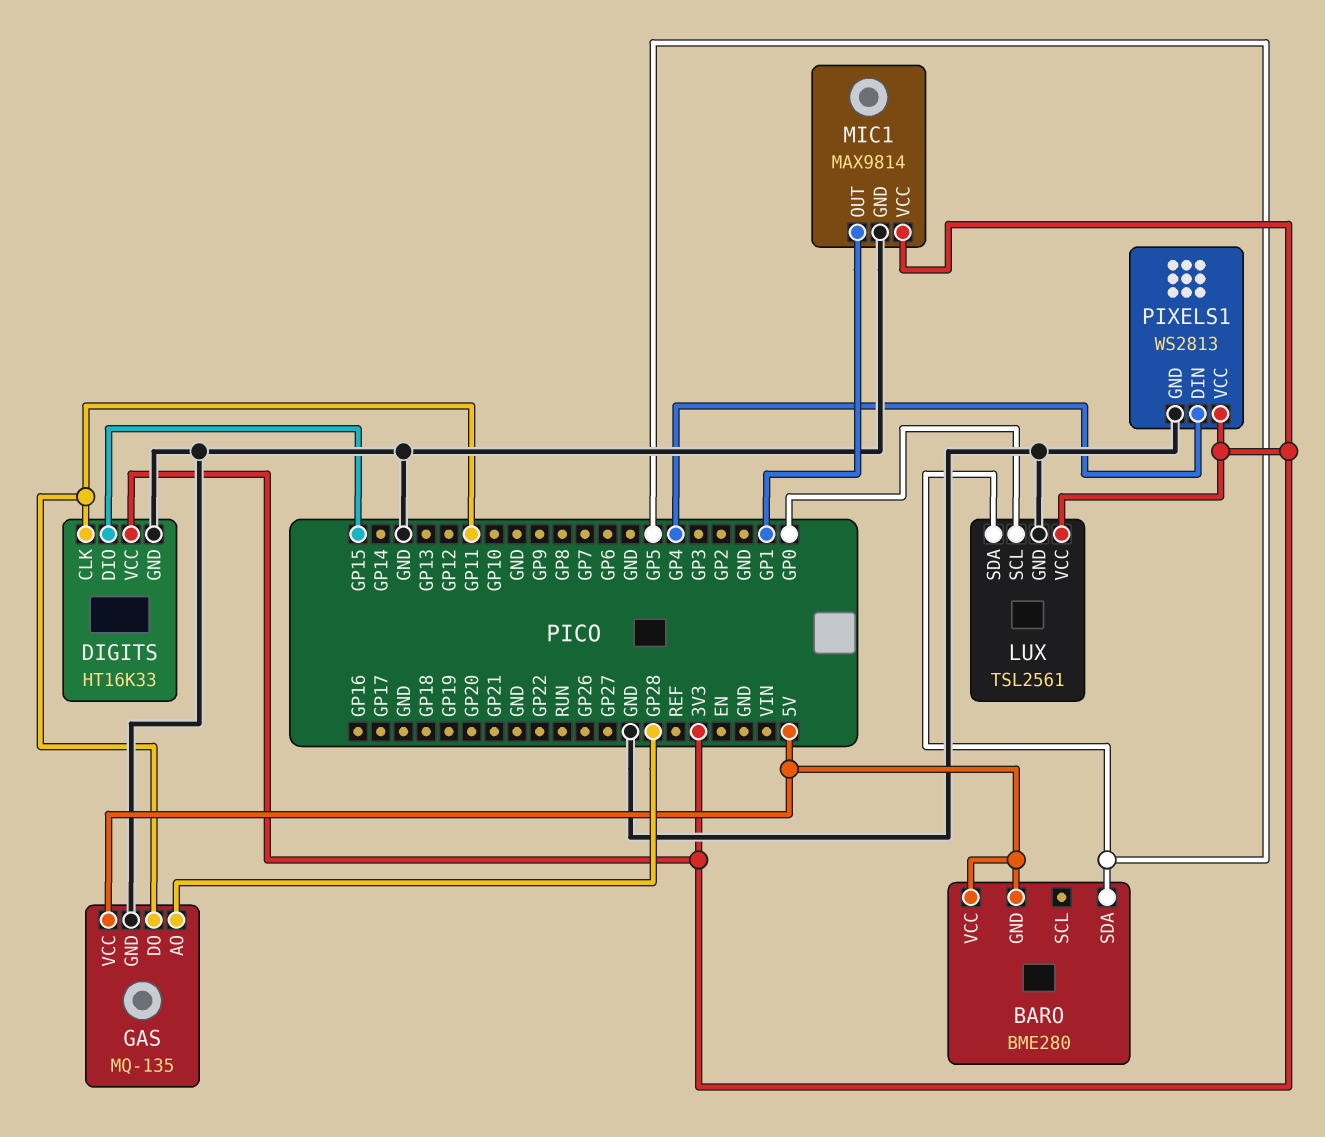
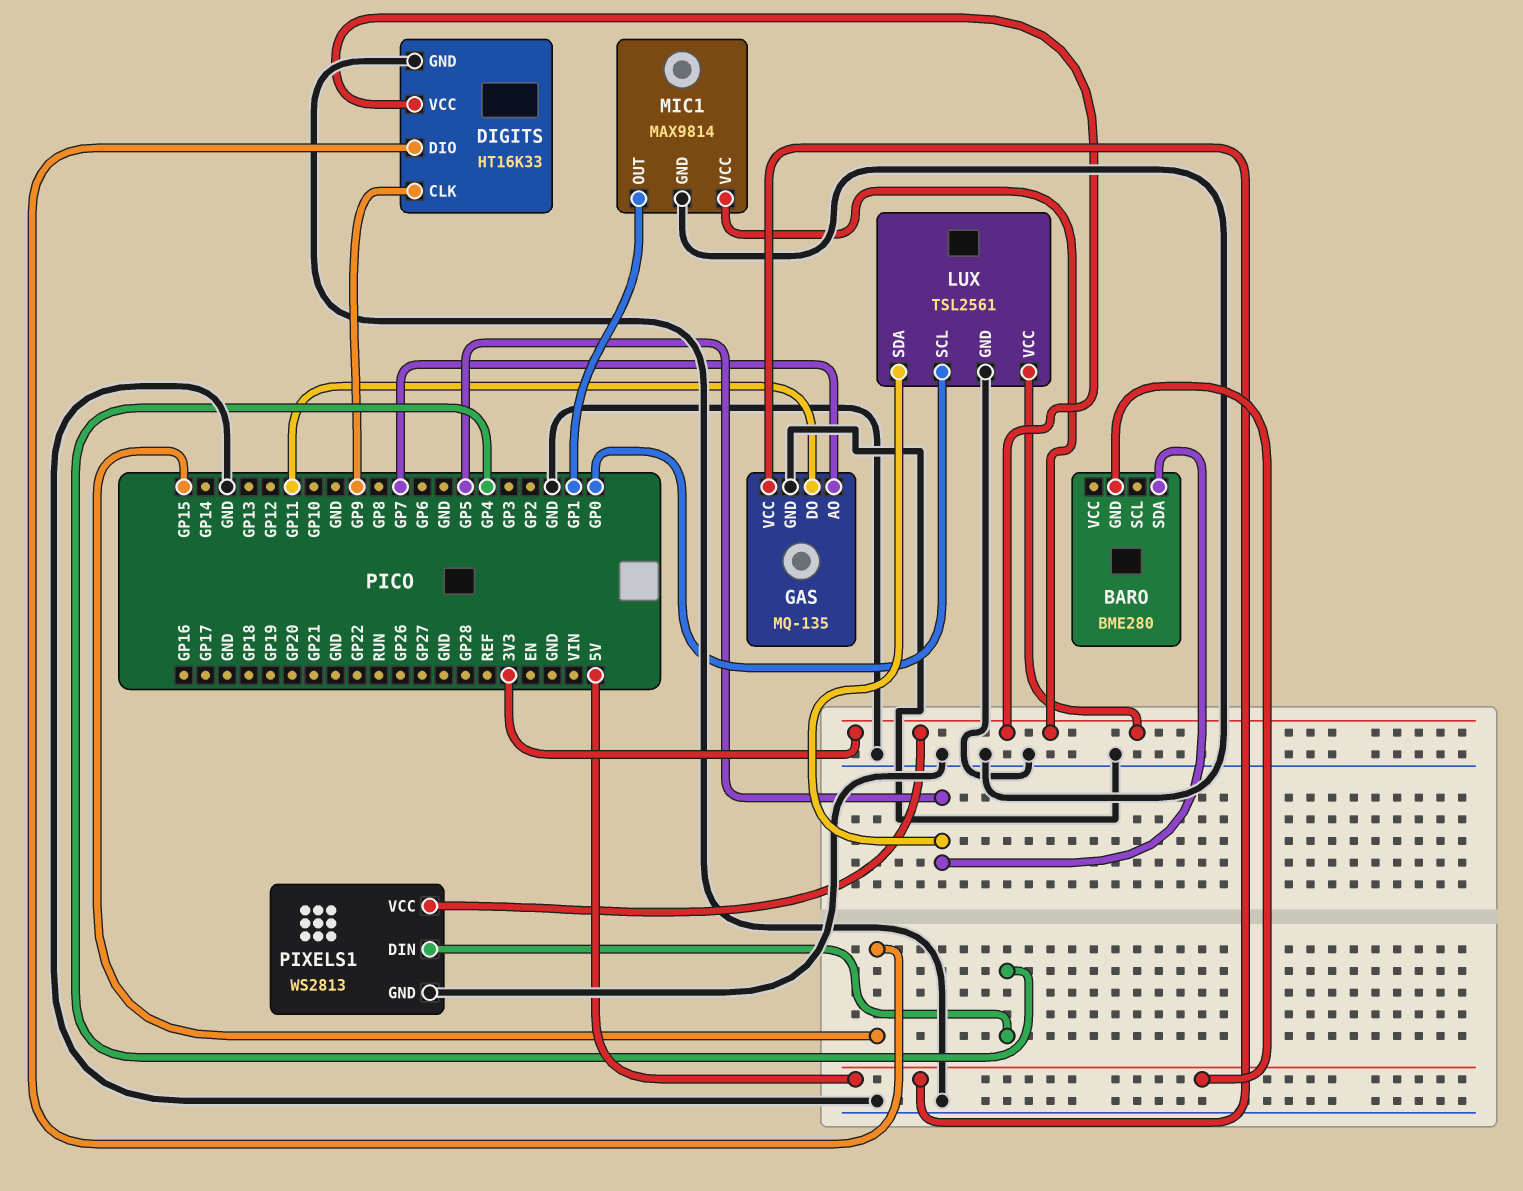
BARO pin VCC: 5V -> none
DIGITS pin CLK: GP11 -> GP9
GAS pin AO: GP28 -> GP7

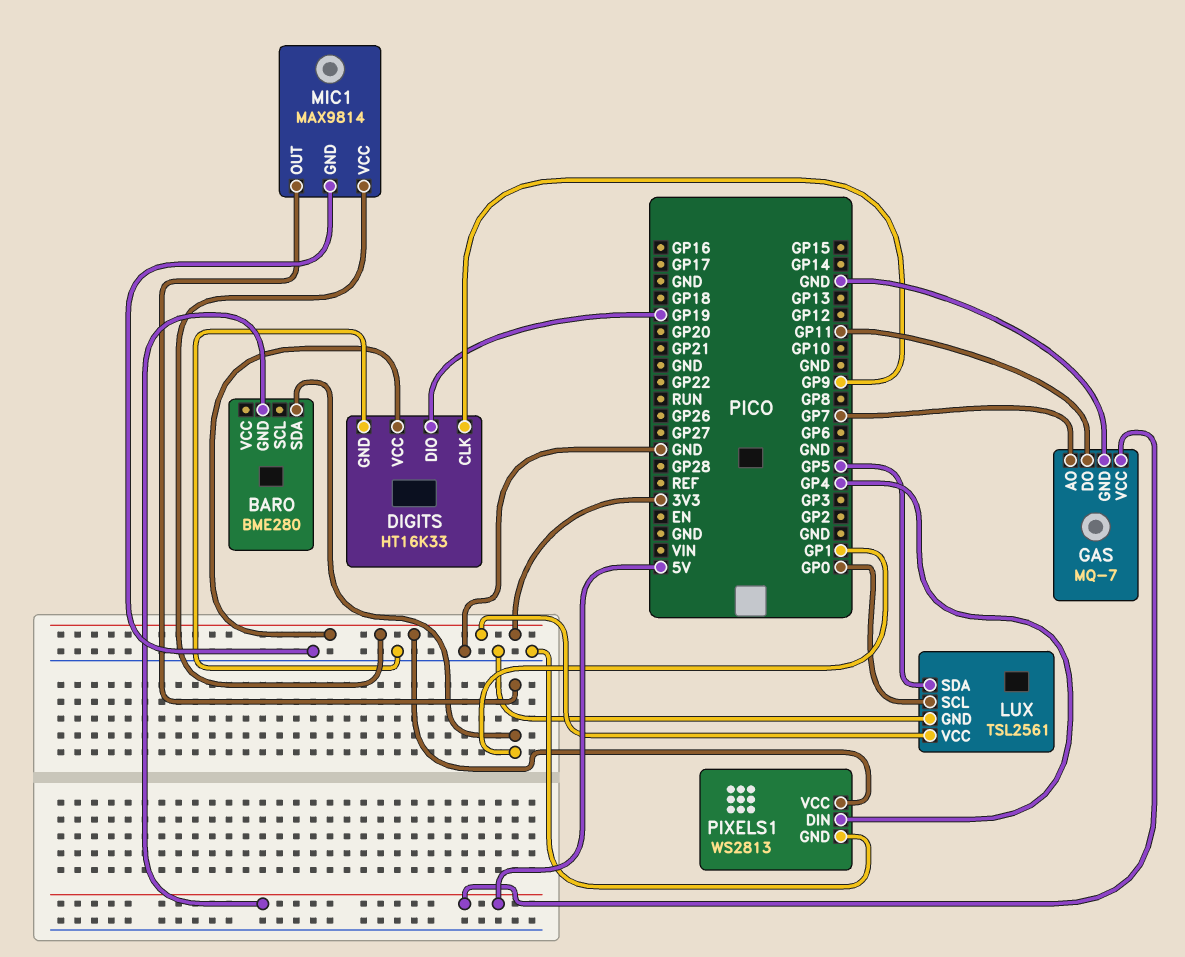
BARO pin SDA: GP5 -> GP1
DIGITS pin DIO: GP15 -> GP19
GAS: MQ-135 -> MQ-7

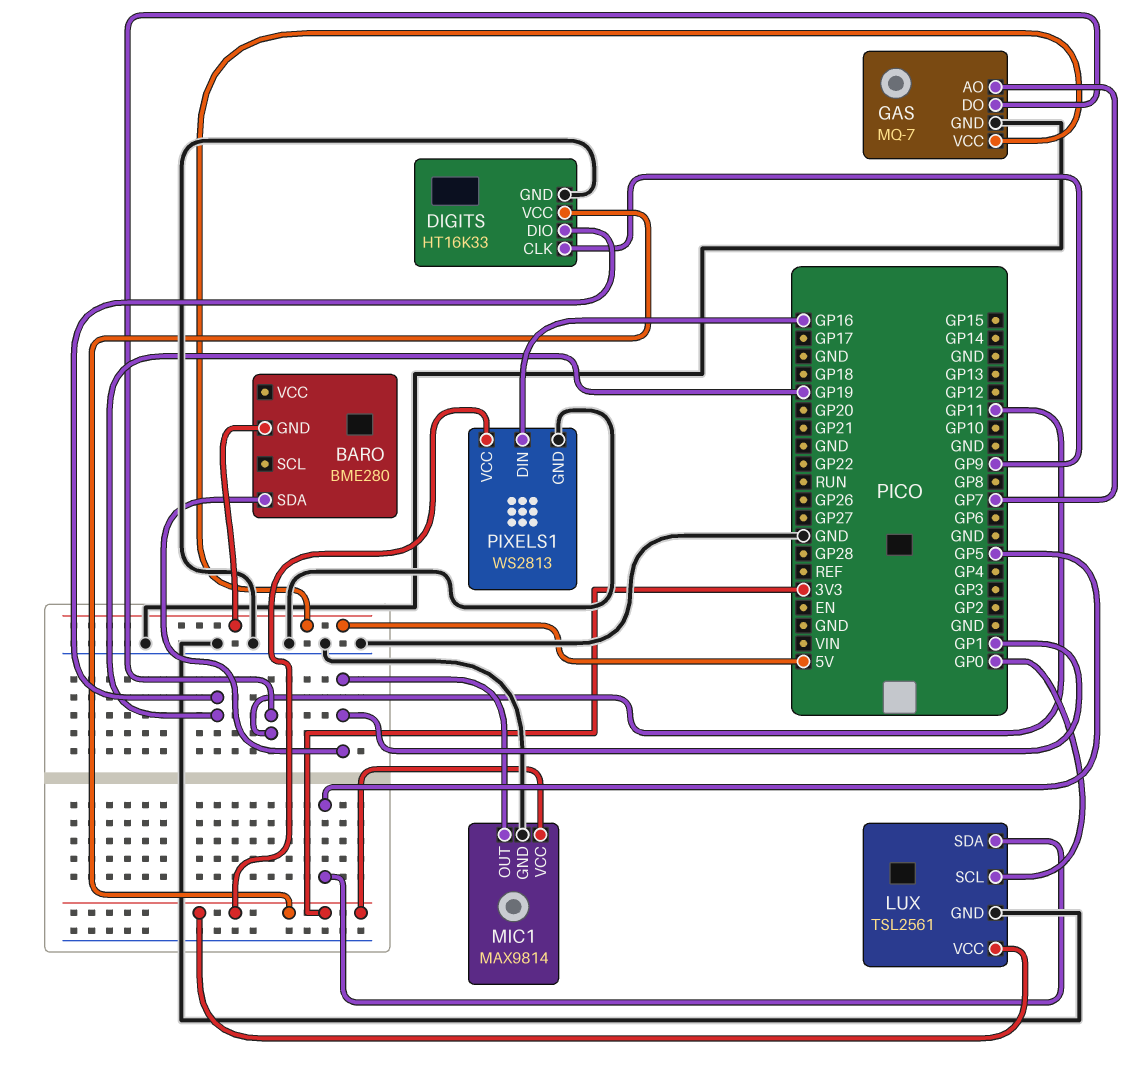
PIXELS1 pin DIN: GP4 -> GP16

